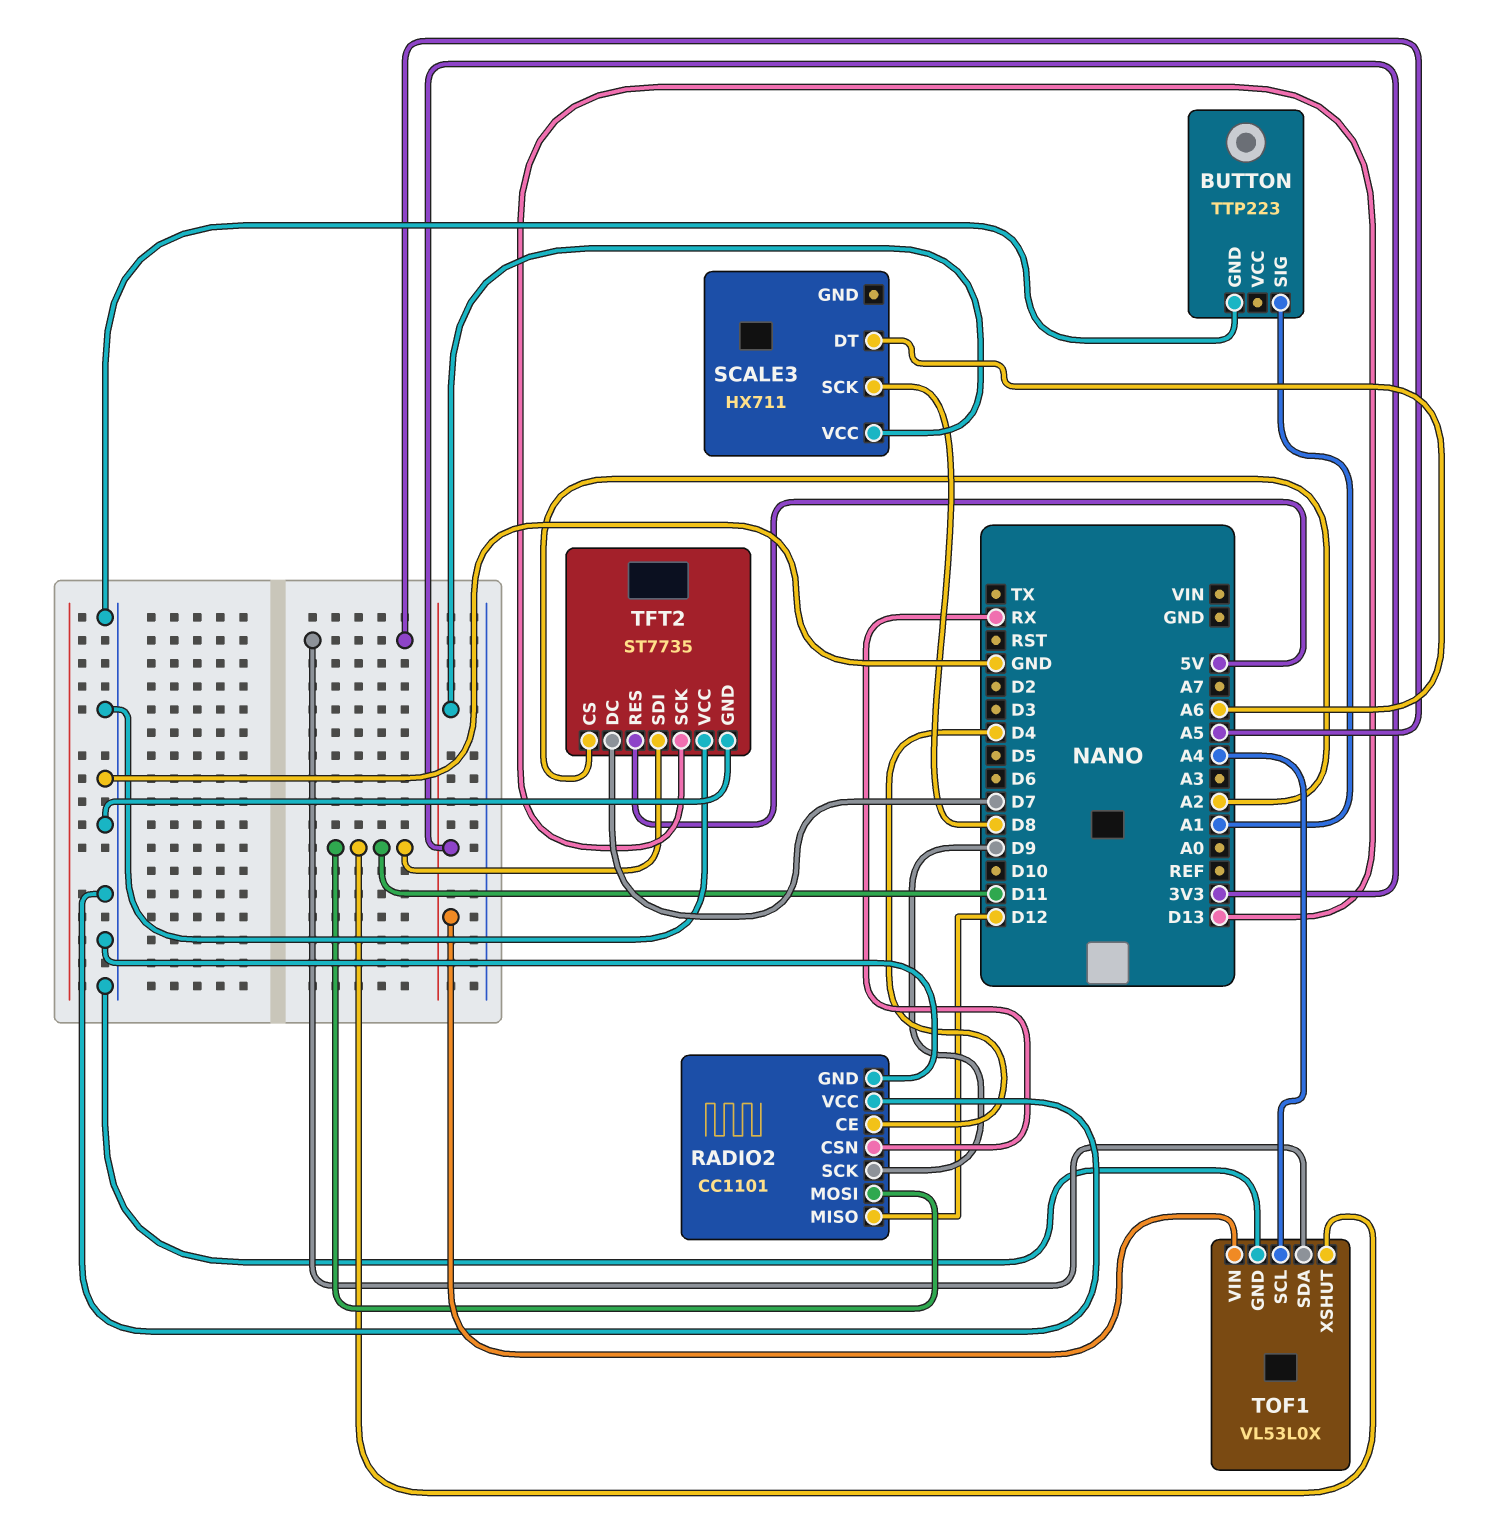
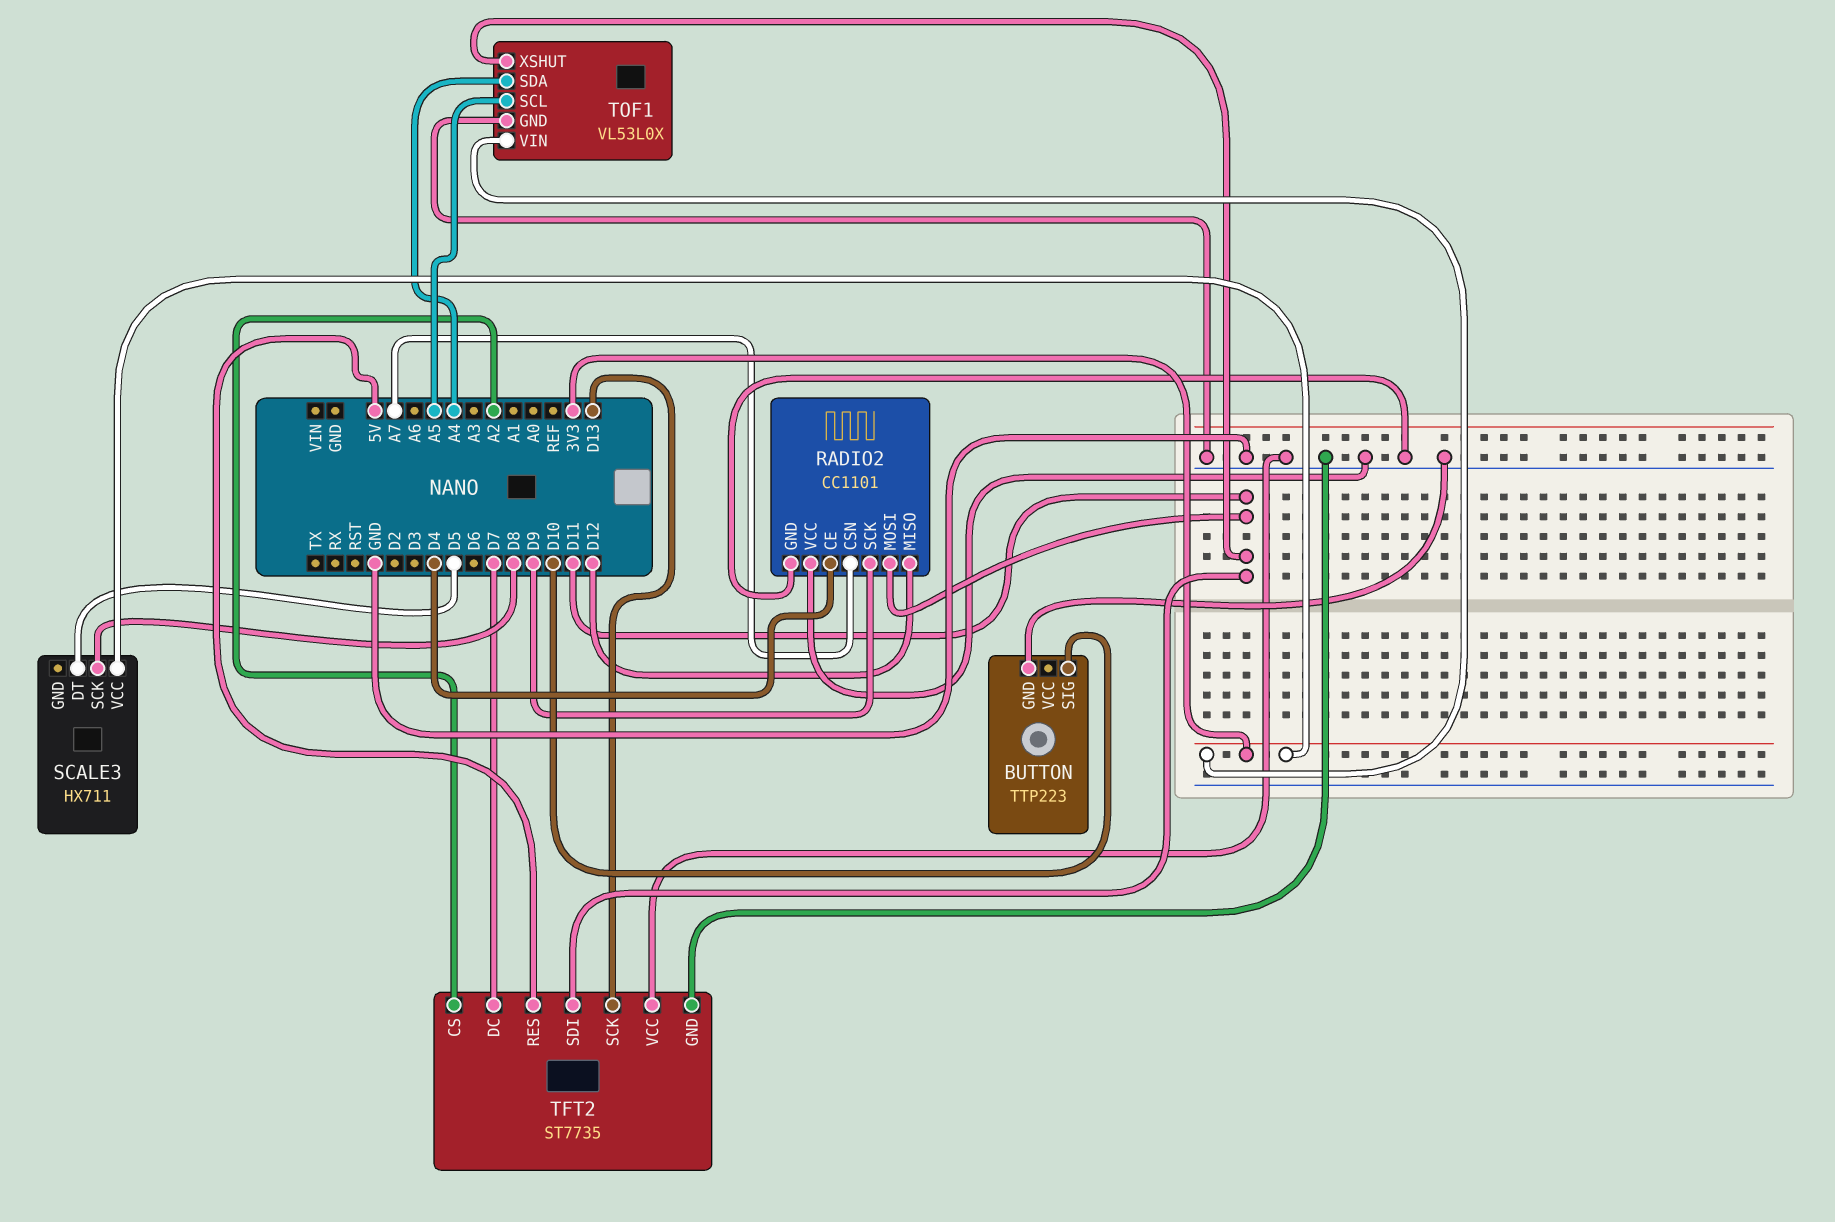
BUTTON pin SIG: A1 -> D10
RADIO2 pin CSN: RX -> A7
SCALE3 pin DT: A6 -> D5
TOF1 pin SCL: A4 -> A5
TOF1 pin SDA: A5 -> A4

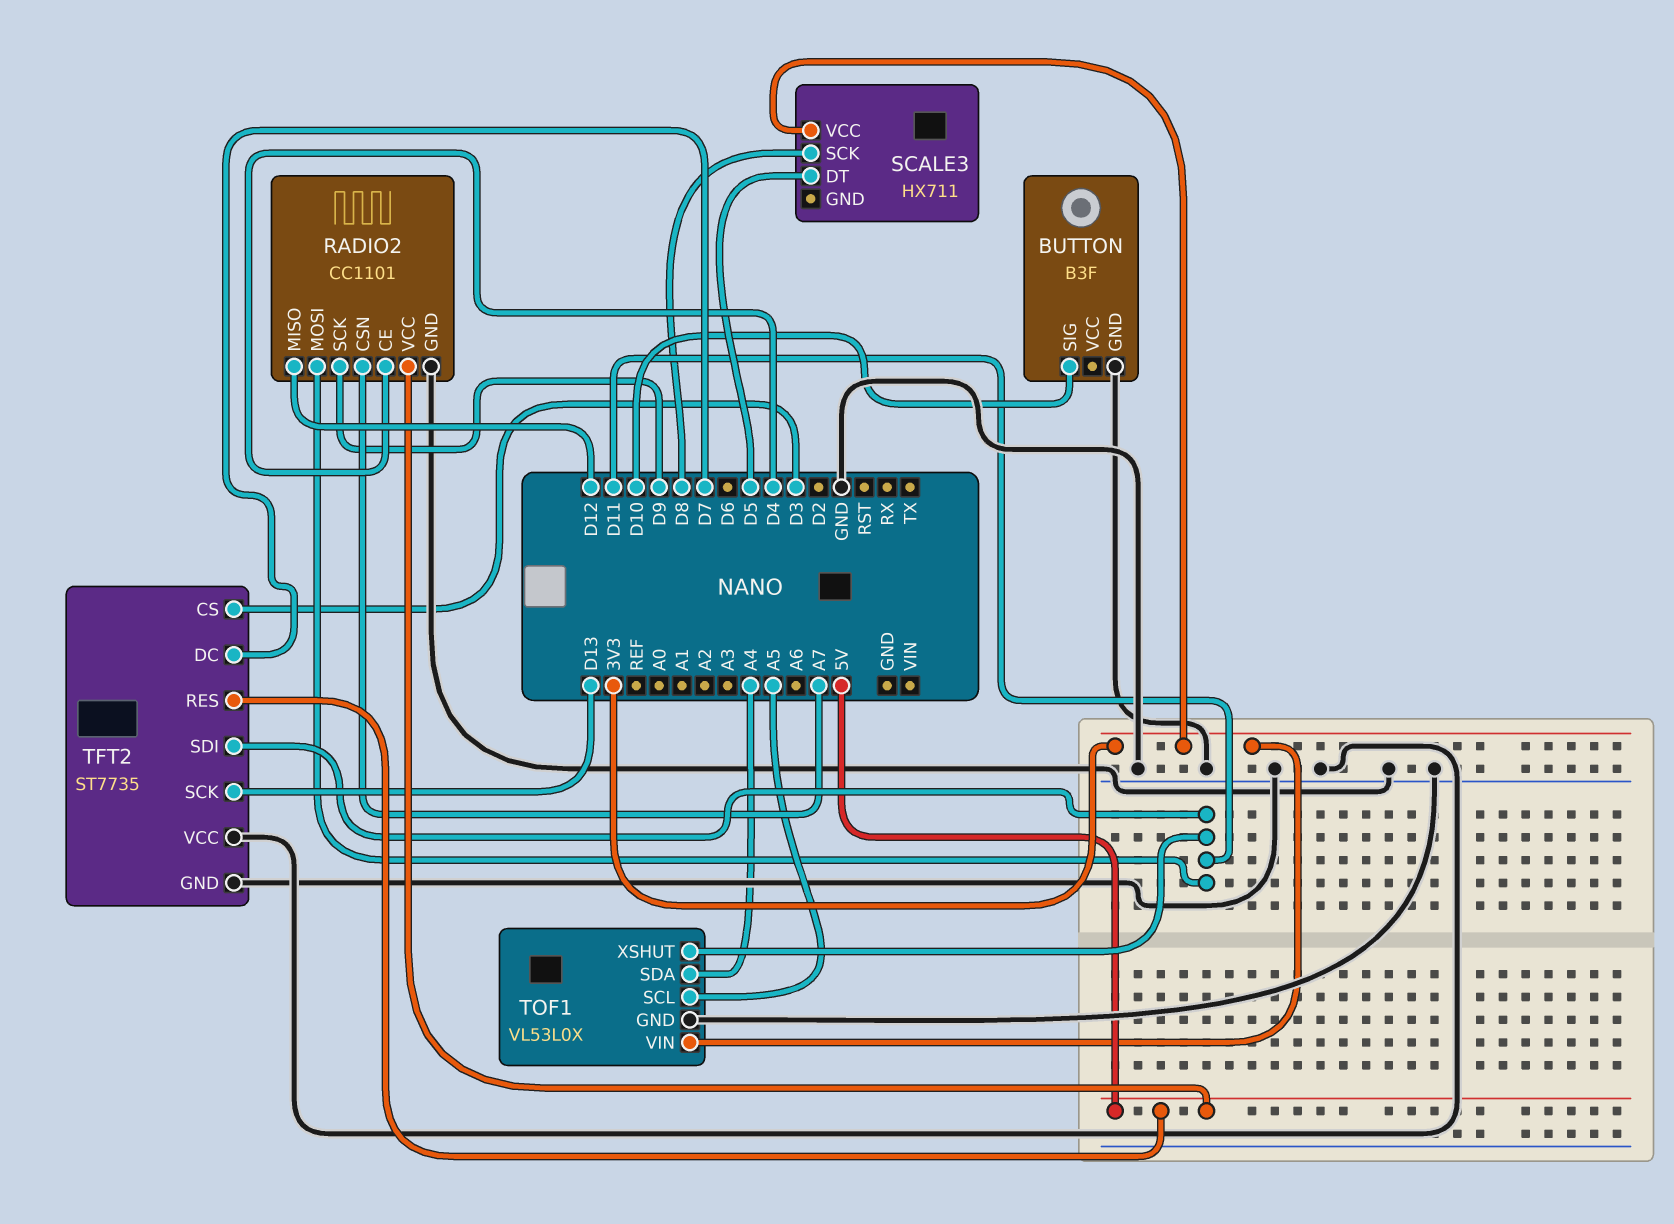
BUTTON: TTP223 -> B3F
RADIO2 pin VCC: GND -> 5V
TFT2 pin CS: A2 -> D3

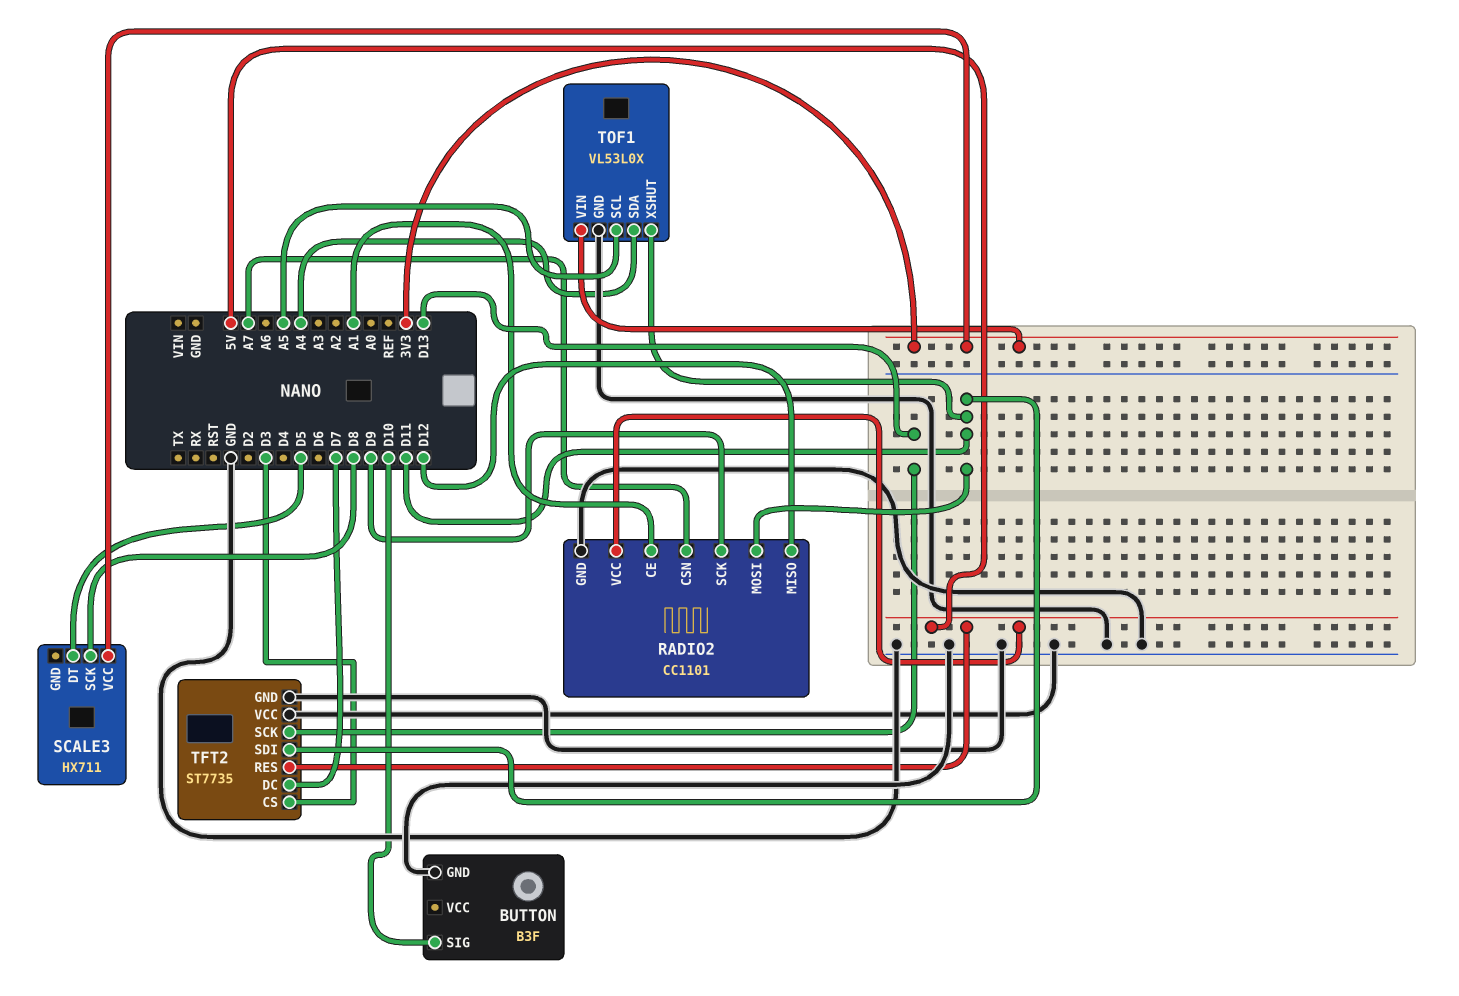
RADIO2 pin CE: D4 -> A1

